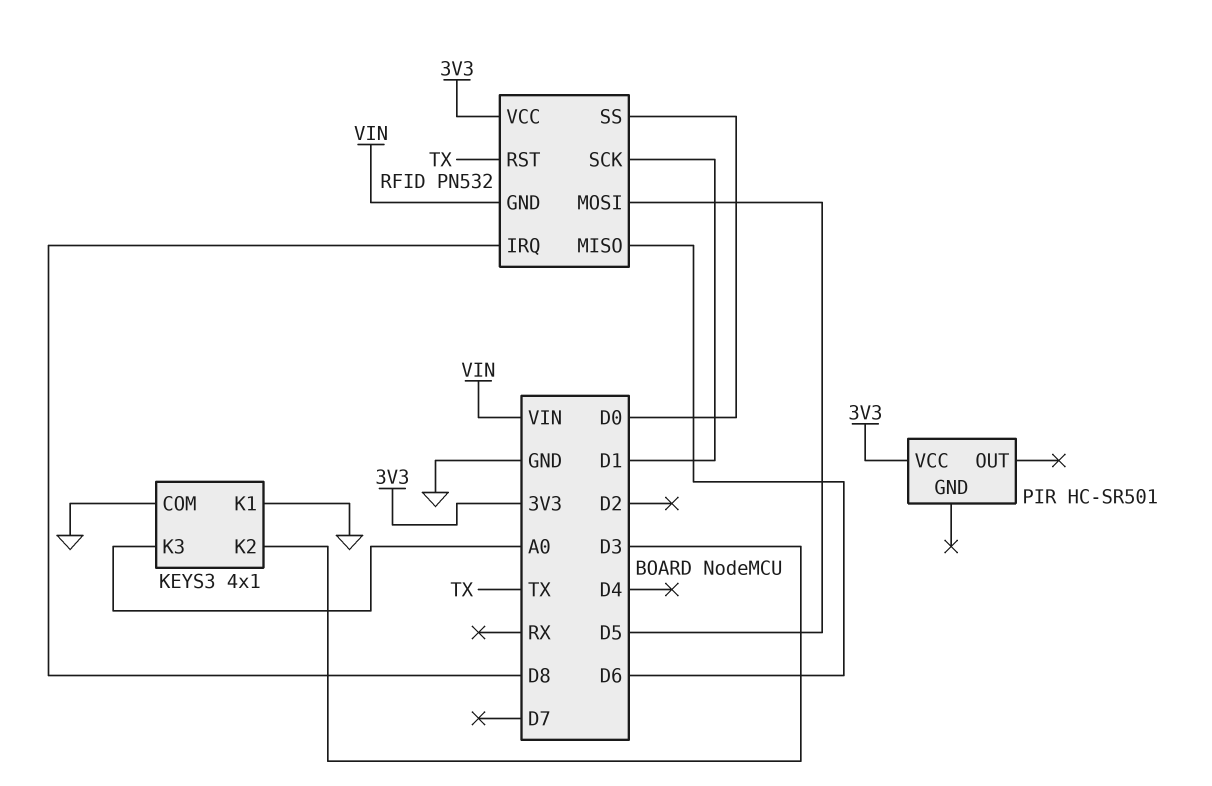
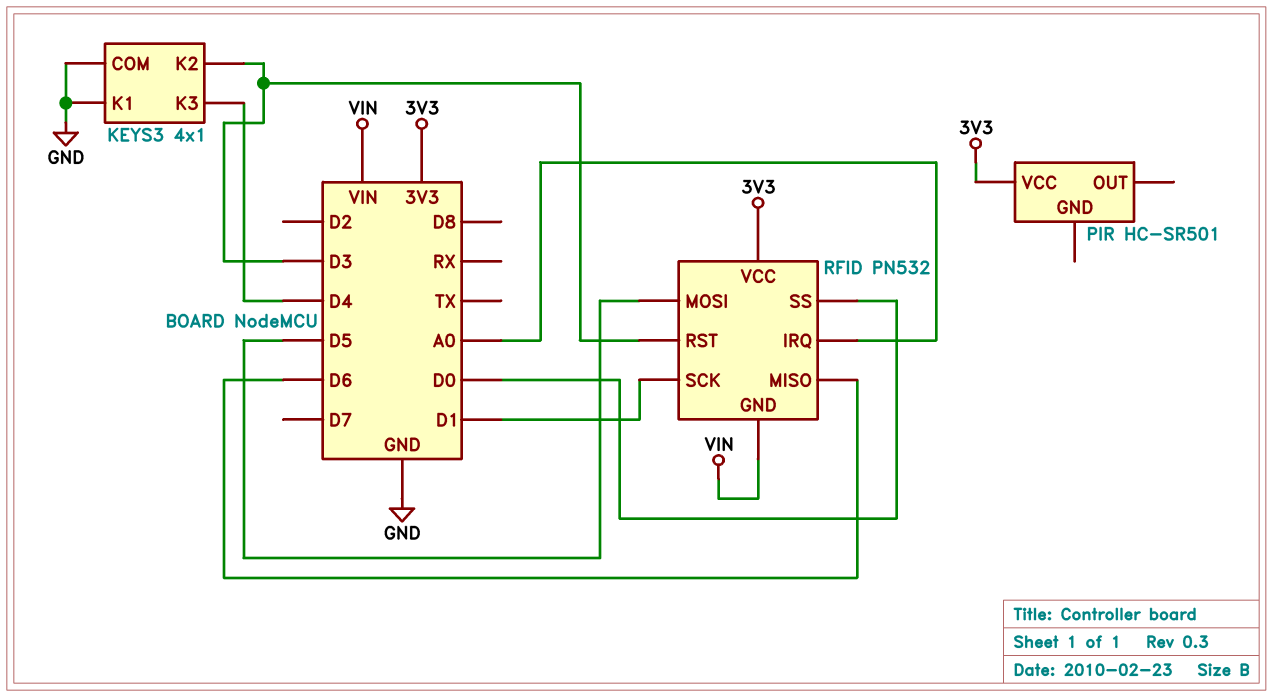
KEYS3 pin K3: A0 -> D4
RFID pin IRQ: D8 -> A0
RFID pin RST: TX -> D3

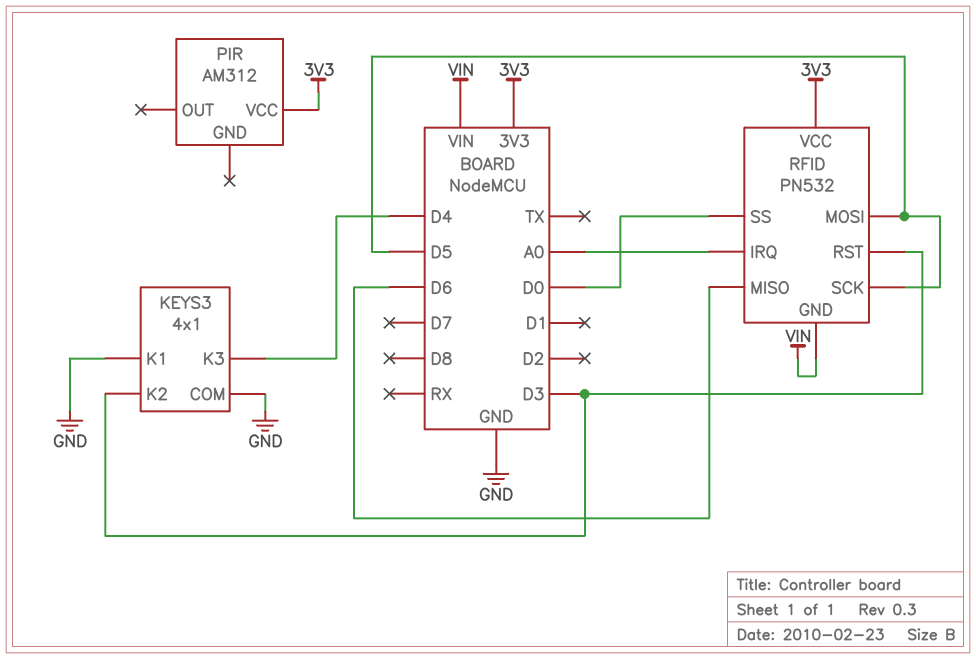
PIR: HC-SR501 -> AM312
RFID pin SCK: D1 -> D5

